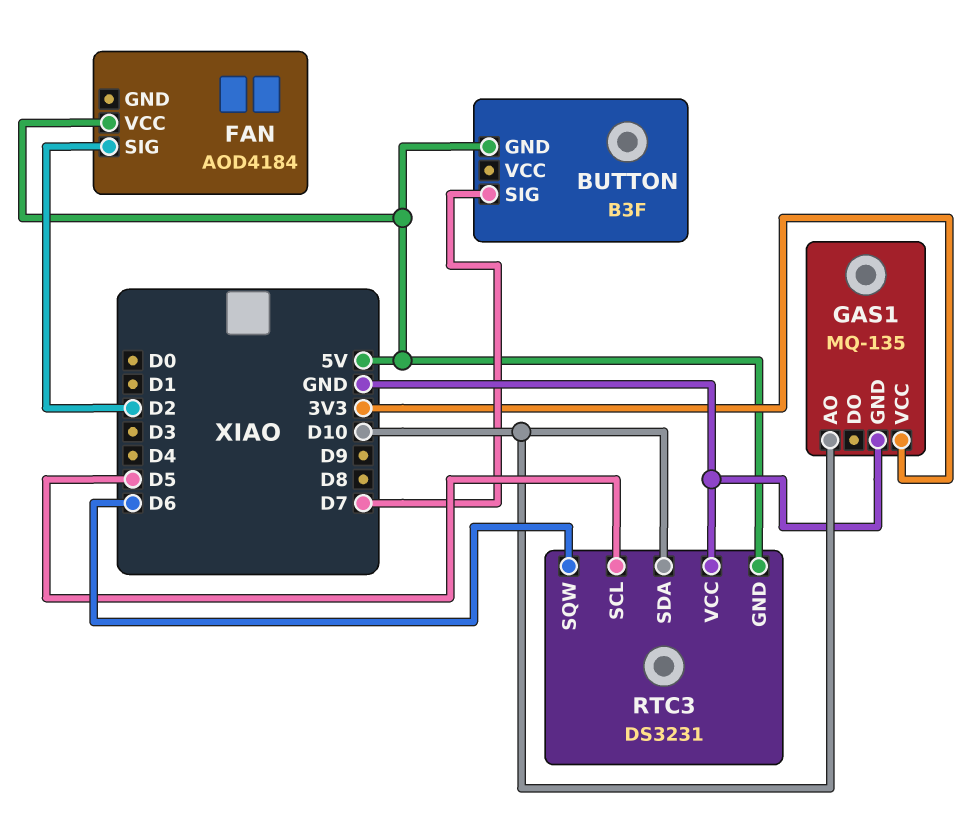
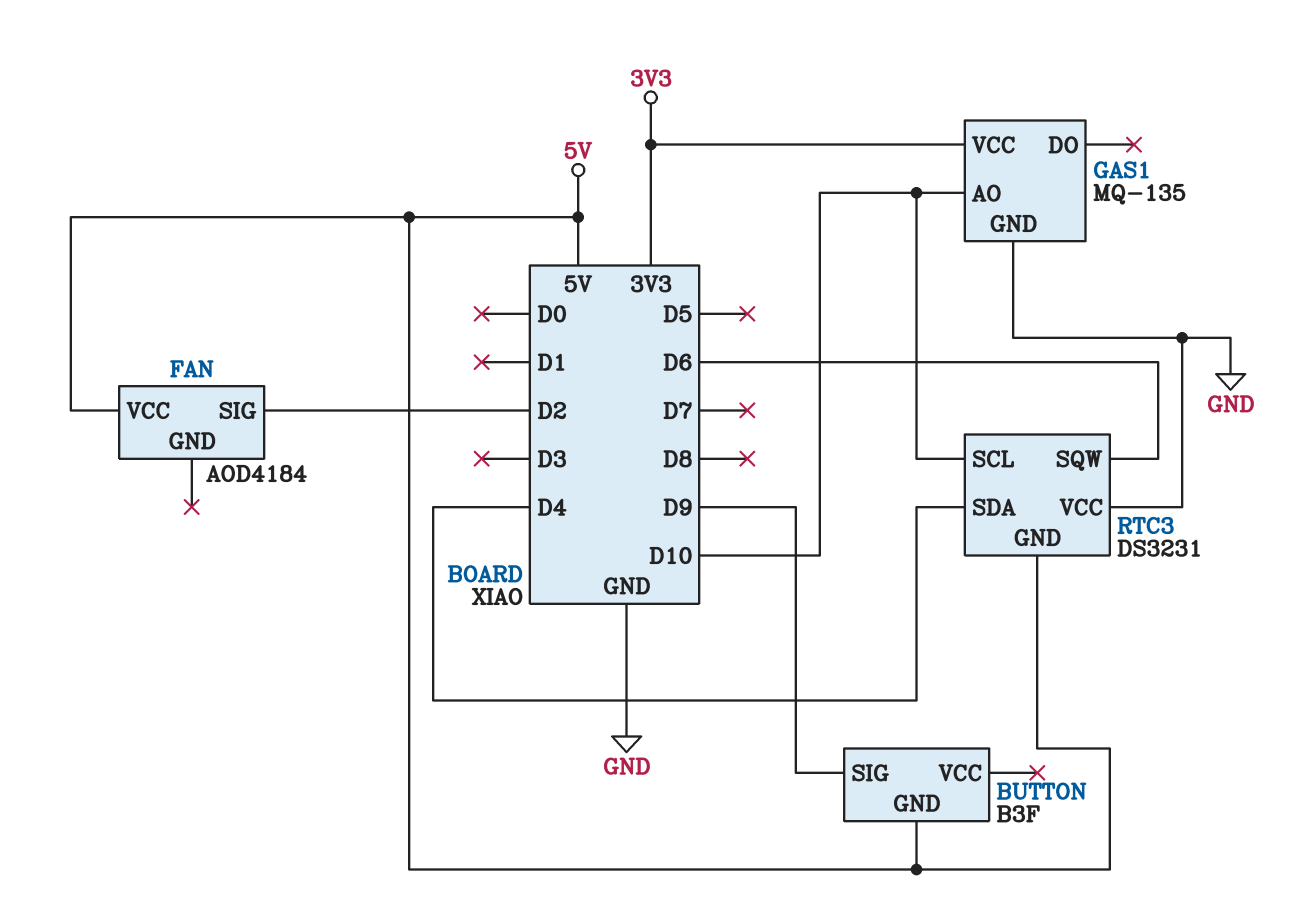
BUTTON pin SIG: D7 -> D9
RTC3 pin SCL: D5 -> D10
RTC3 pin SDA: D10 -> D4

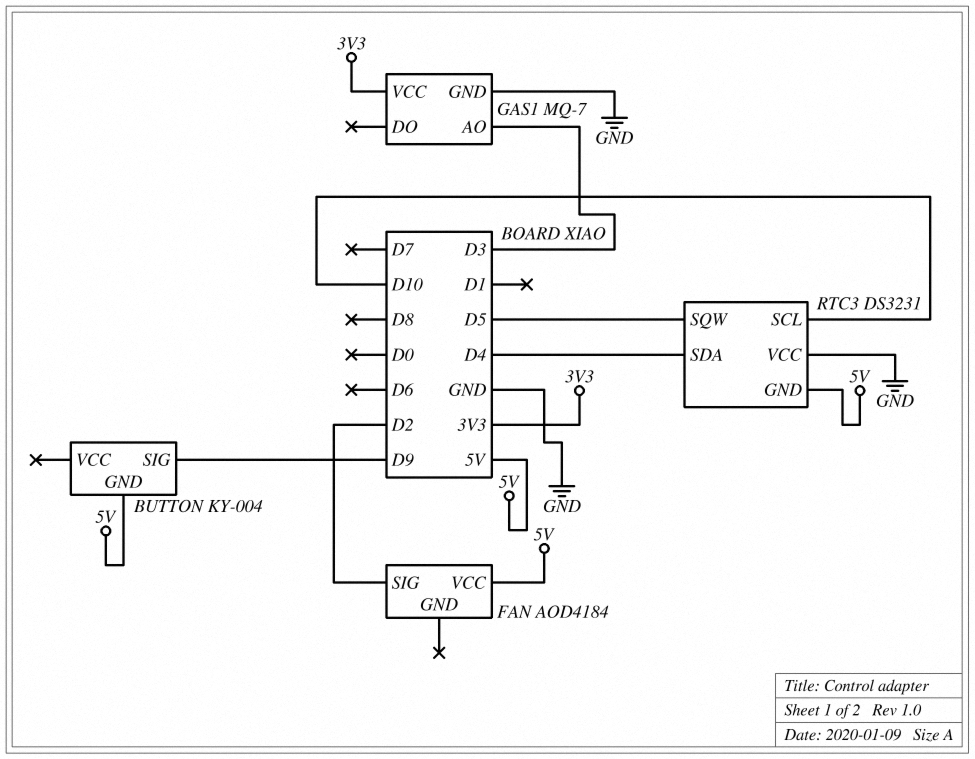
BUTTON: B3F -> KY-004
GAS1: MQ-135 -> MQ-7
GAS1 pin AO: D10 -> D3
RTC3 pin SQW: D6 -> D5

